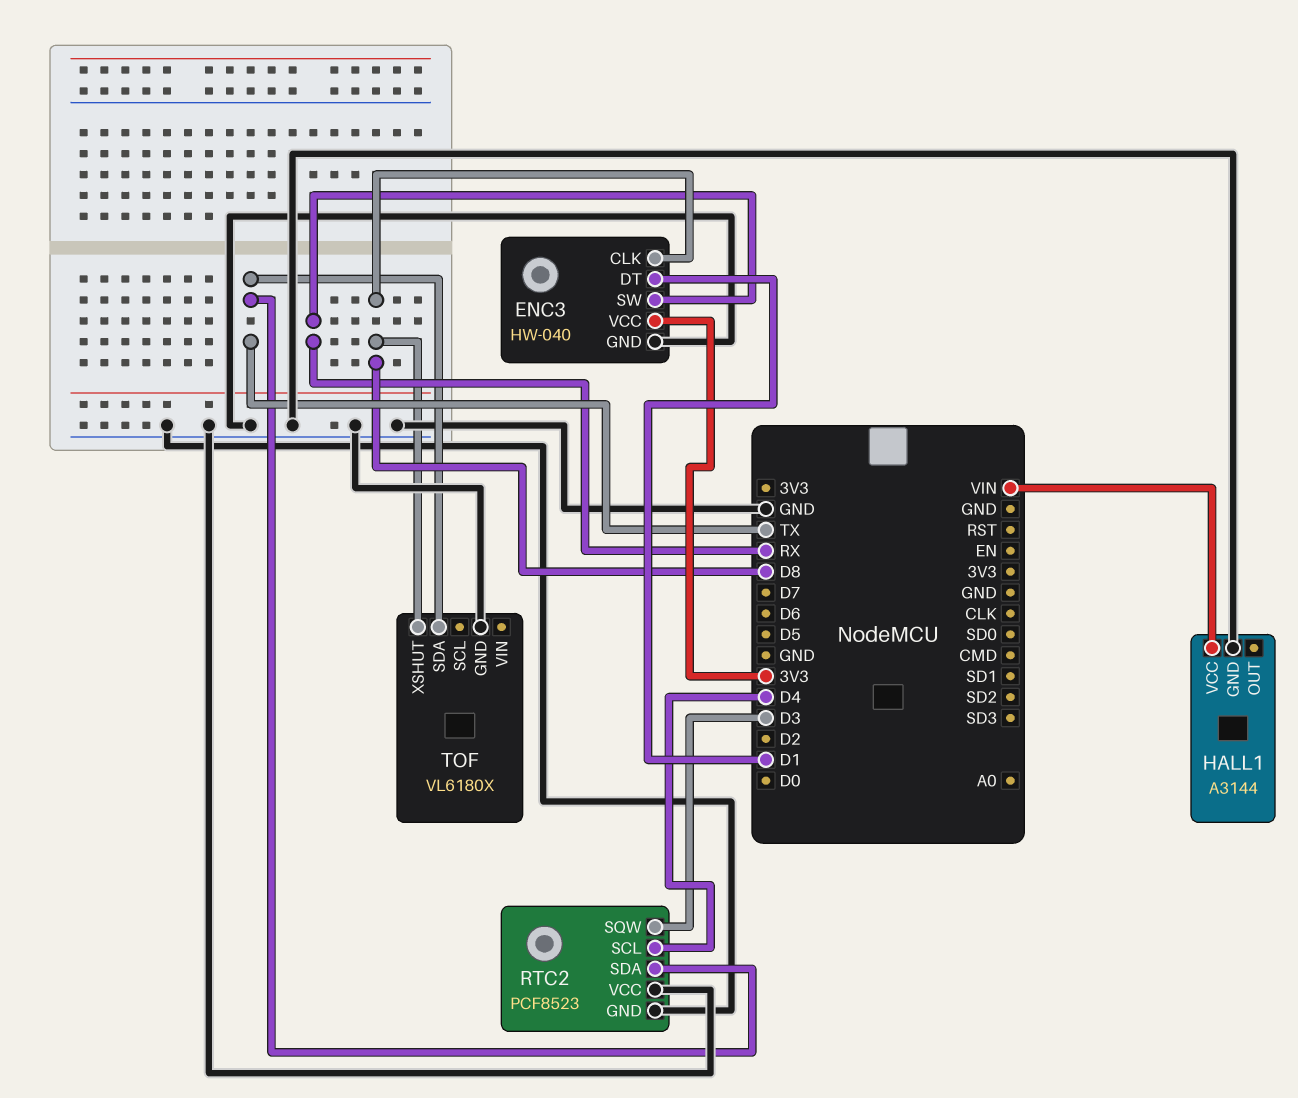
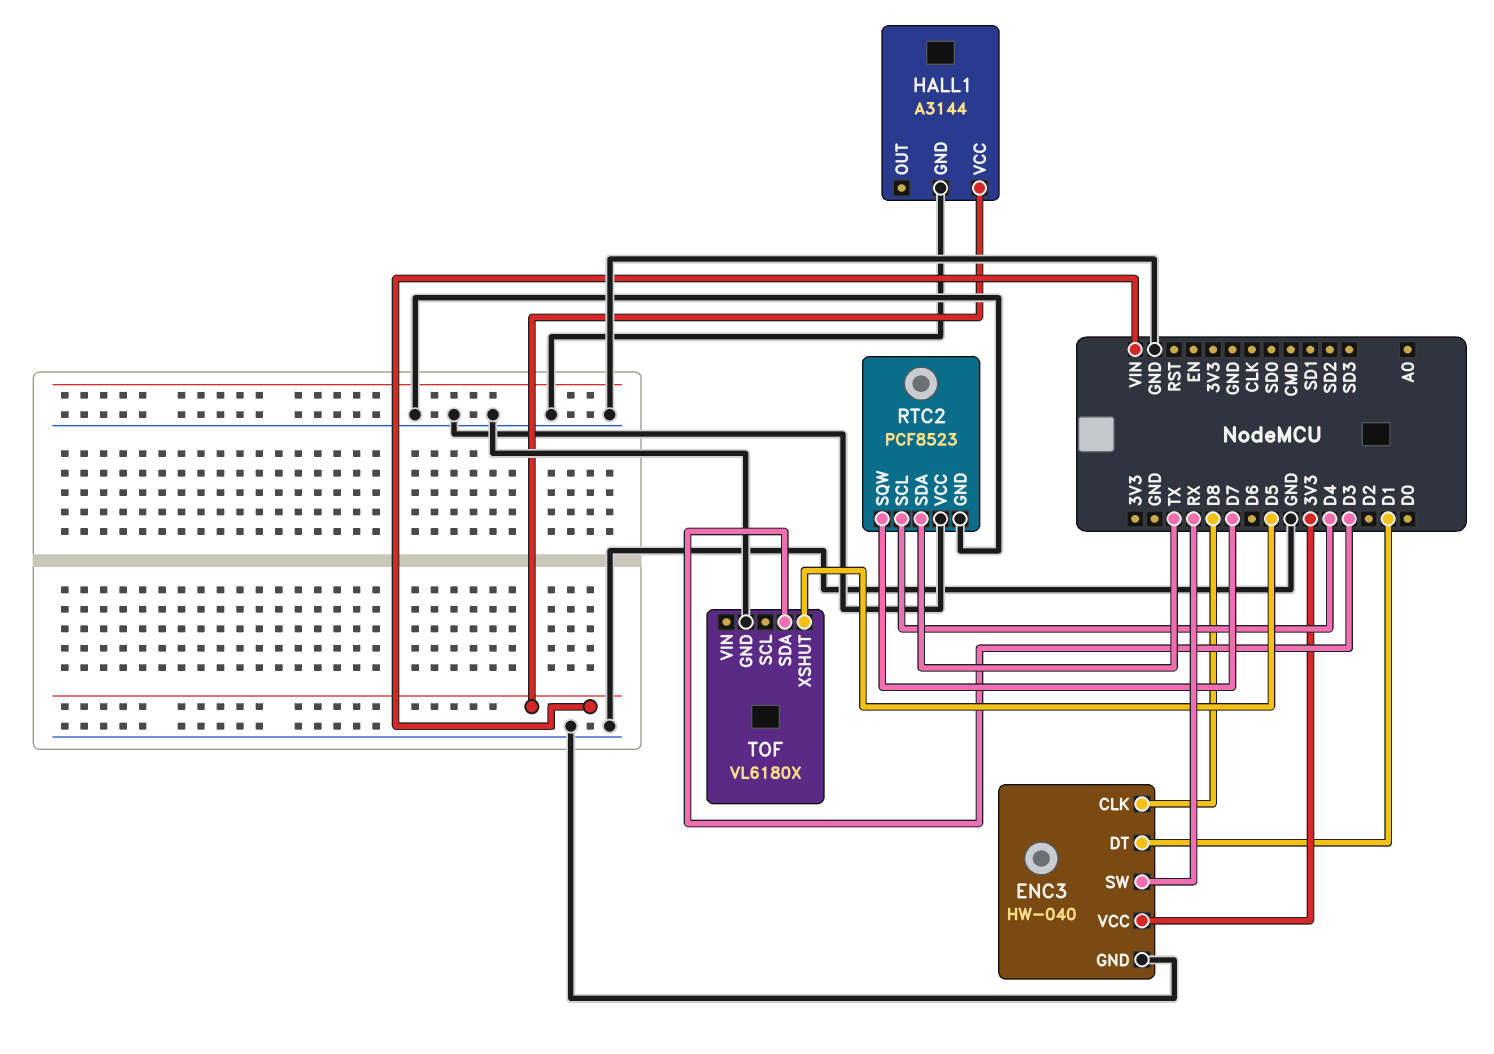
RTC2 pin SQW: D3 -> D7
TOF pin SDA: TX -> D3
TOF pin XSHUT: D8 -> D5

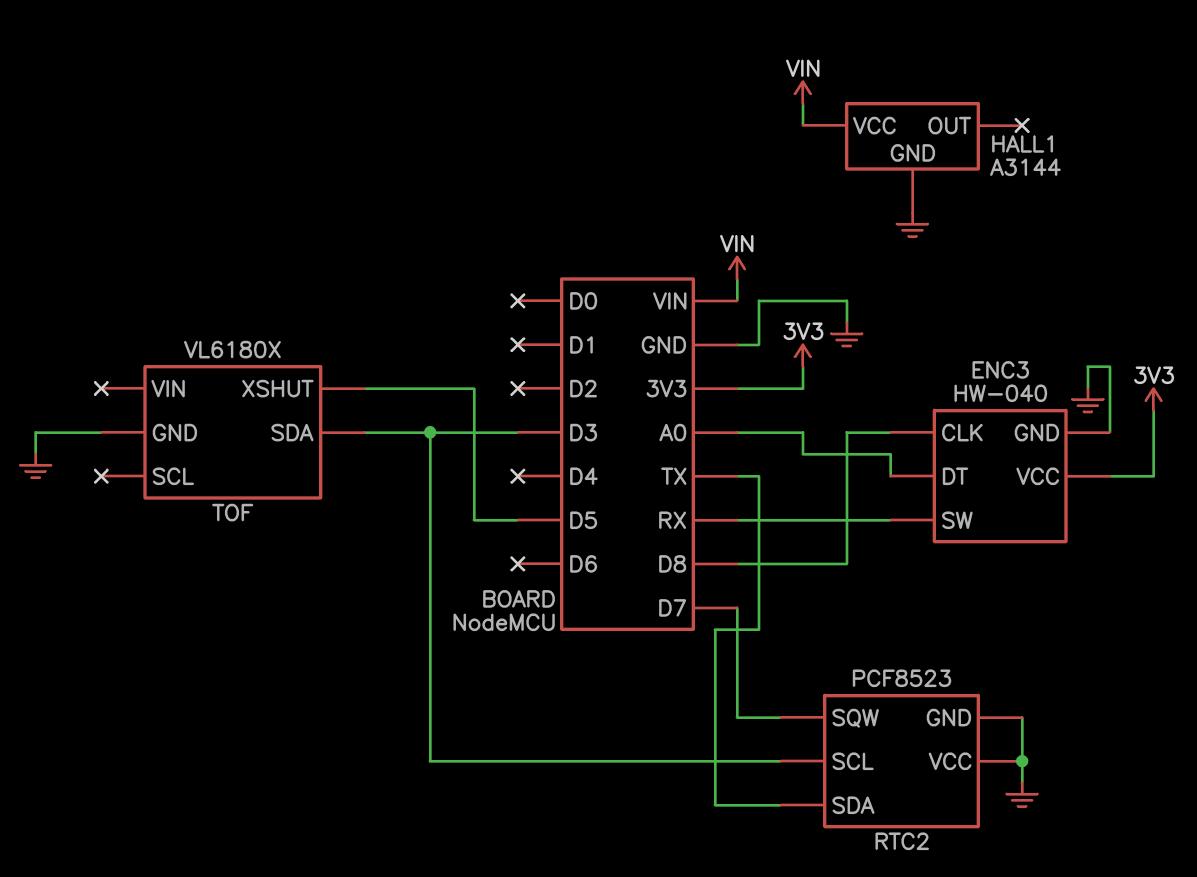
ENC3 pin DT: D1 -> A0
RTC2 pin SCL: D4 -> D3

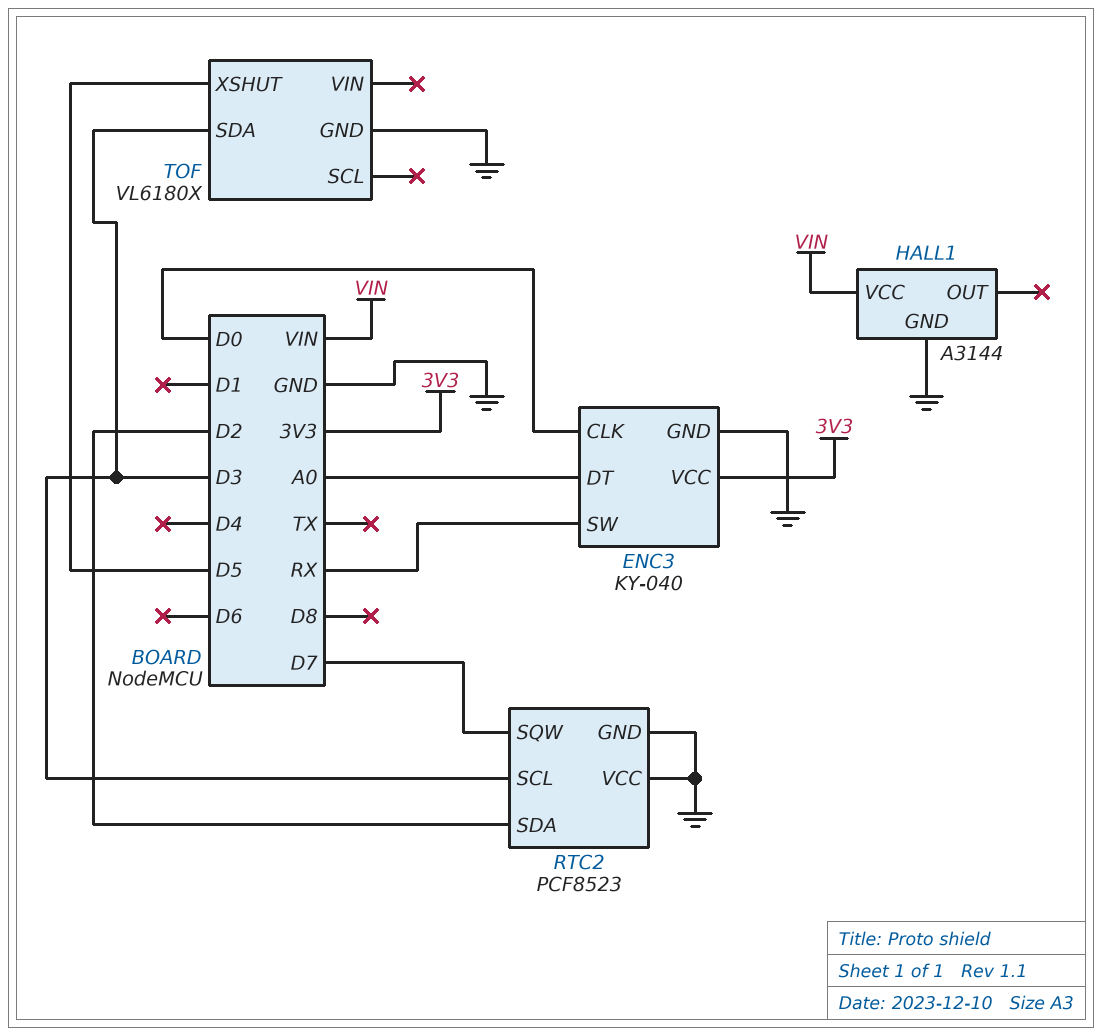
ENC3: HW-040 -> KY-040
ENC3 pin CLK: D8 -> D0
RTC2 pin SDA: TX -> D2

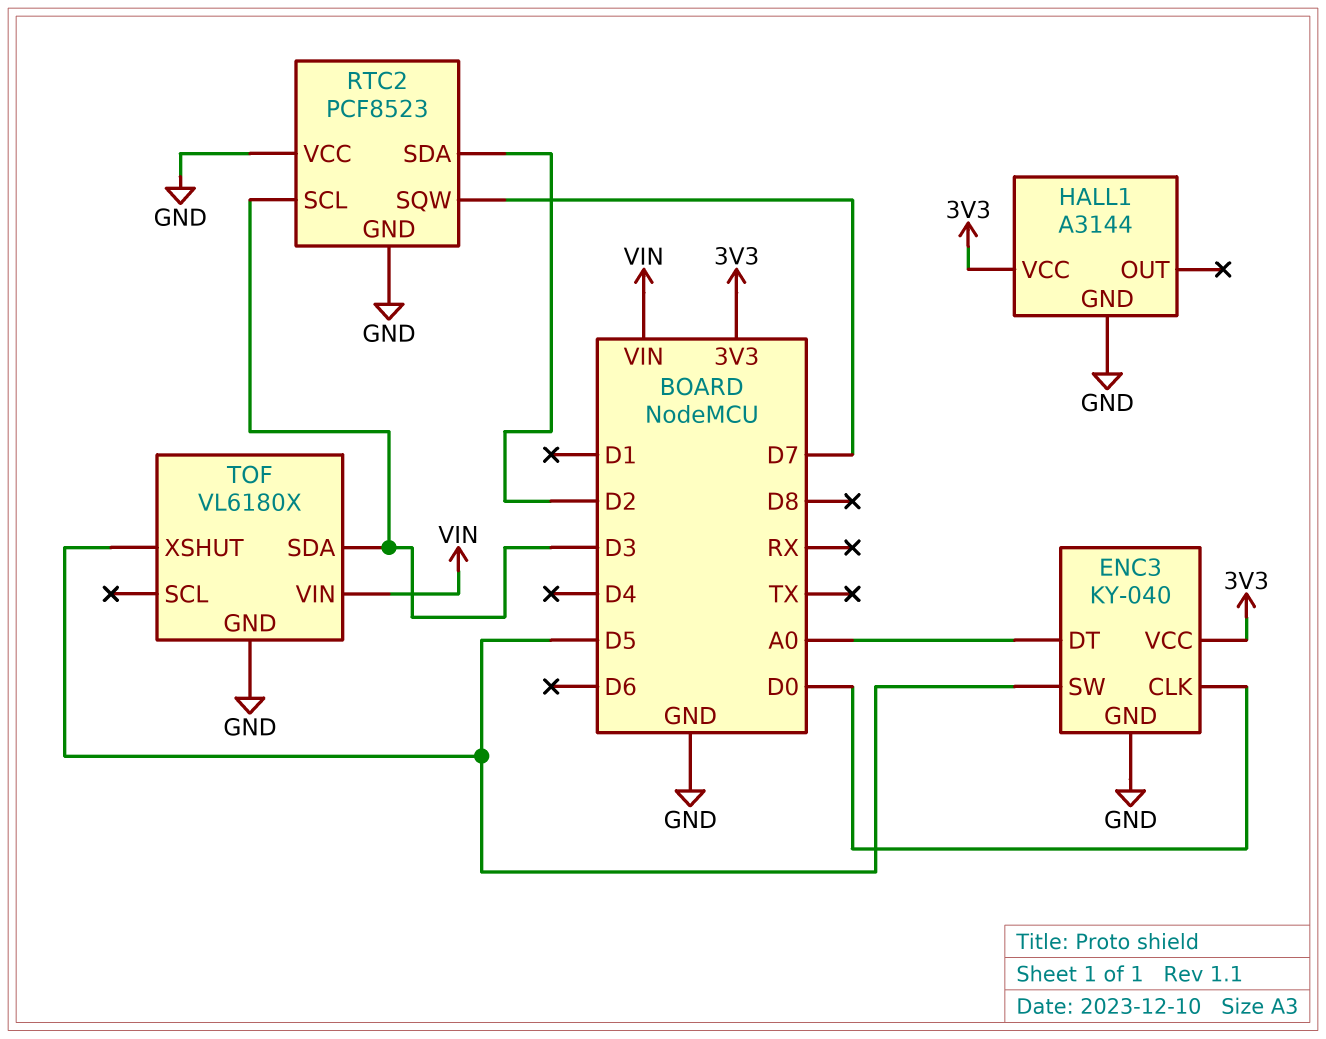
ENC3 pin SW: RX -> D5
HALL1 pin VCC: VIN -> 3V3
TOF pin VIN: none -> VIN

